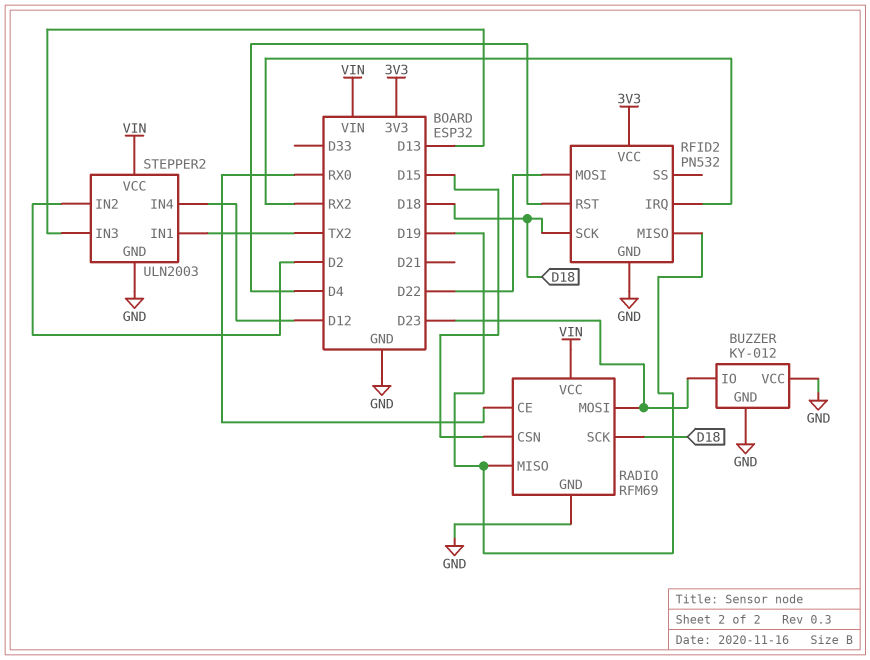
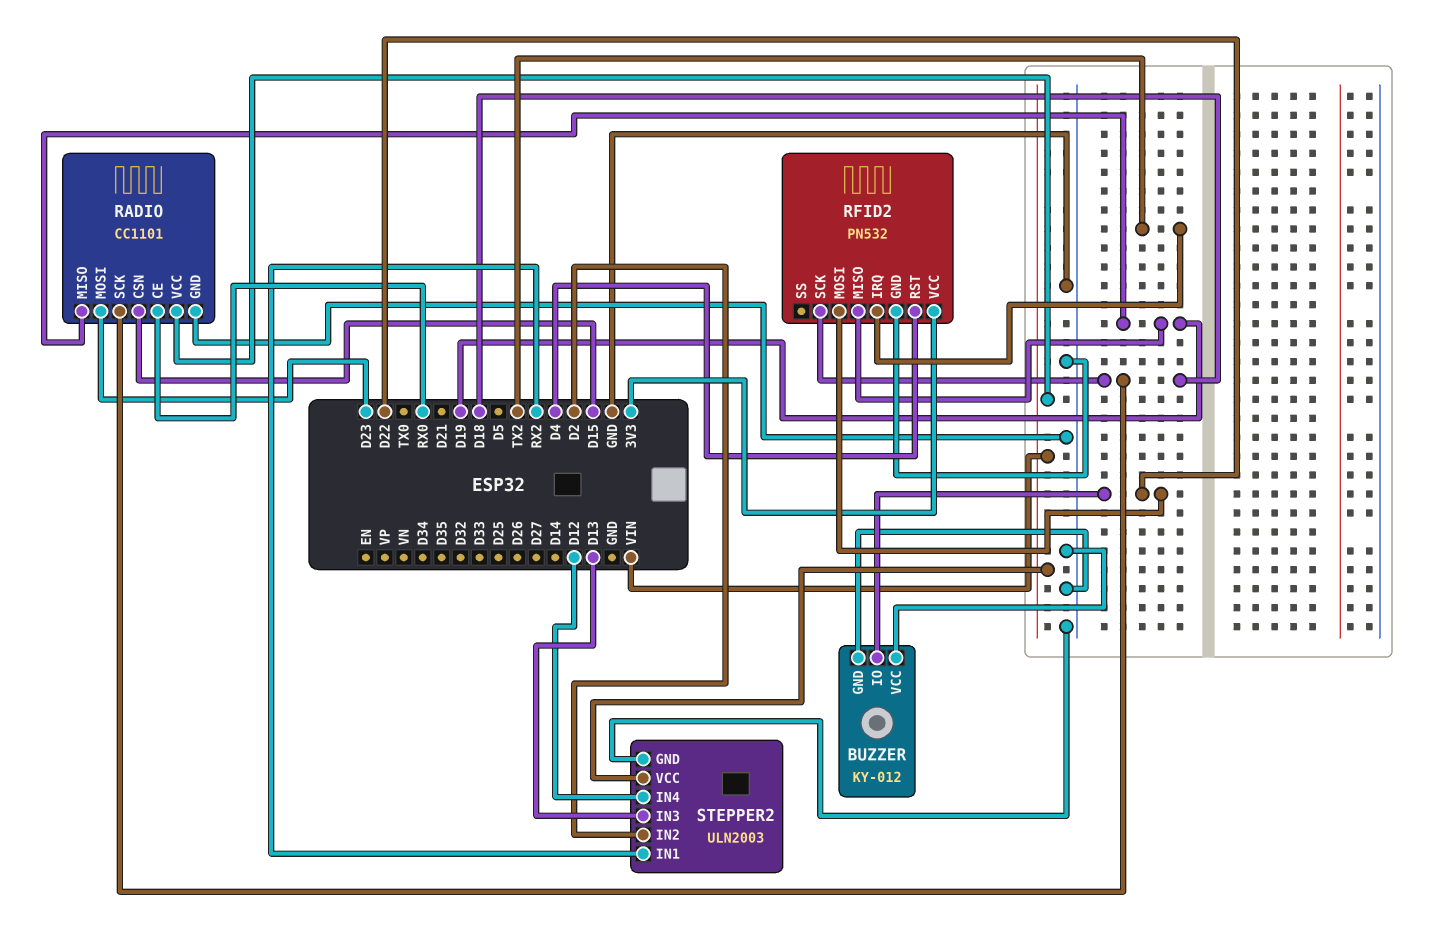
BUZZER pin IO: D23 -> D22
RADIO: RFM69 -> CC1101
RFID2 pin IRQ: RX2 -> TX2
STEPPER2 pin IN1: TX2 -> RX2

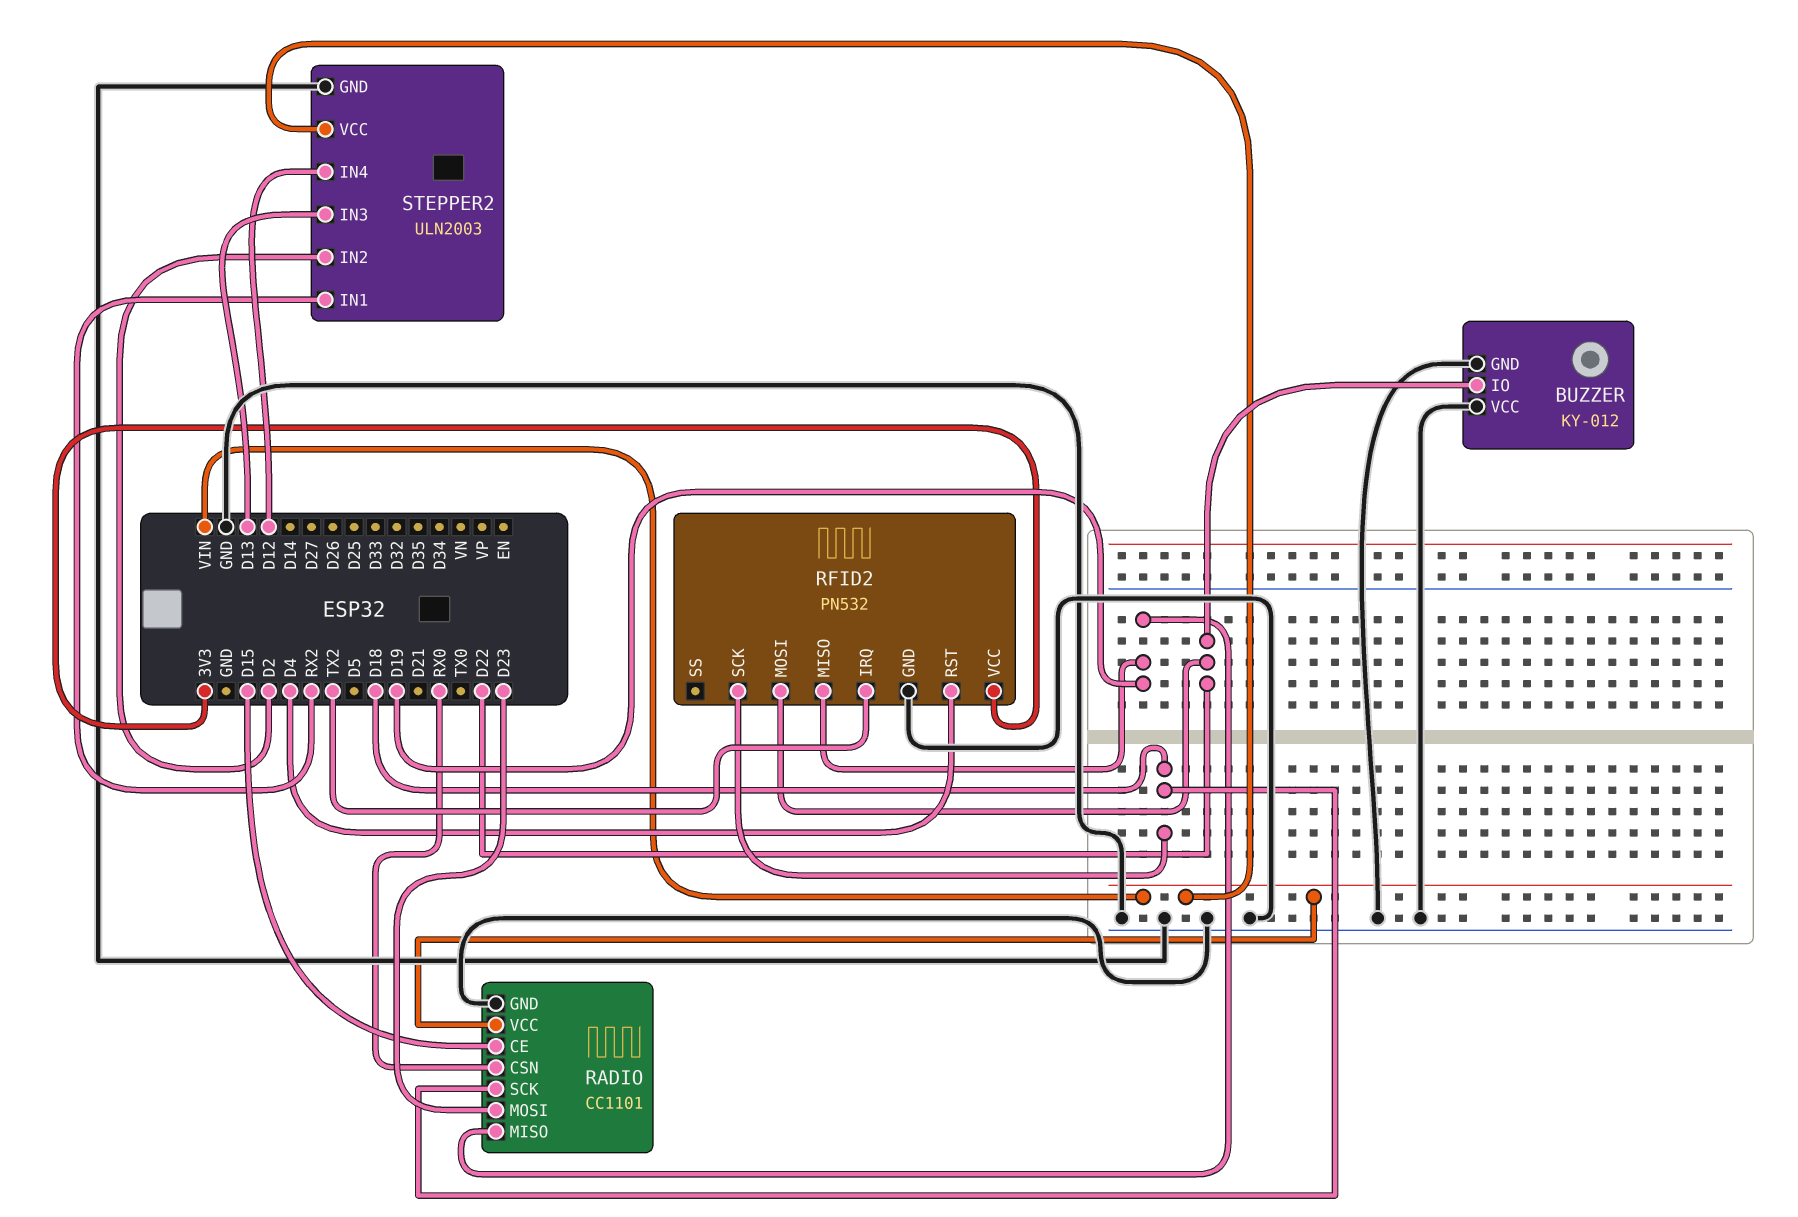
RADIO pin CE: RX0 -> D15
RADIO pin CSN: D15 -> RX0

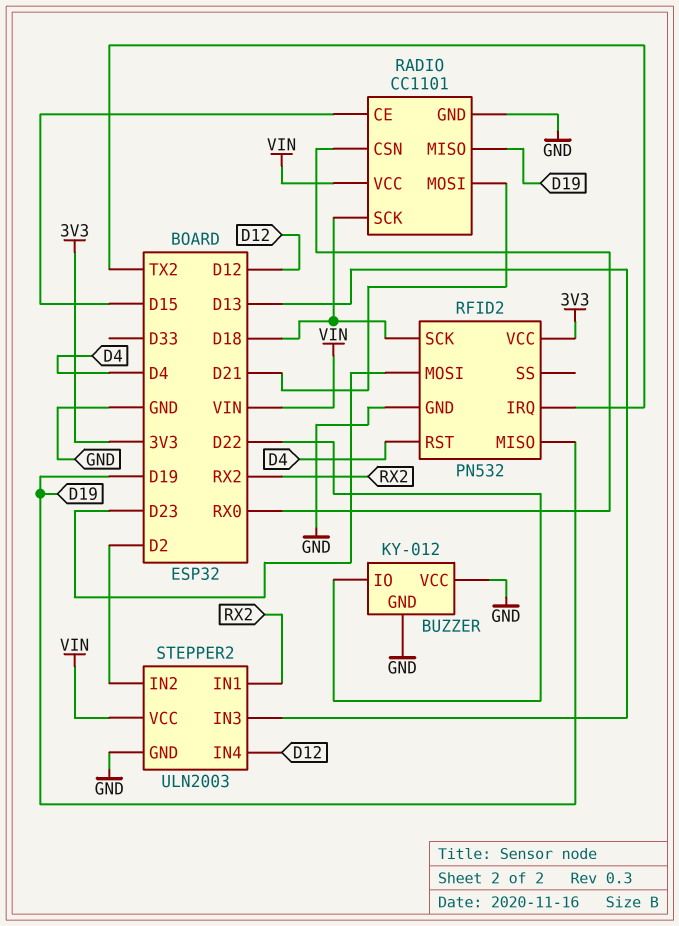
RADIO pin MOSI: D23 -> D21
RFID2 pin MOSI: D22 -> D23

